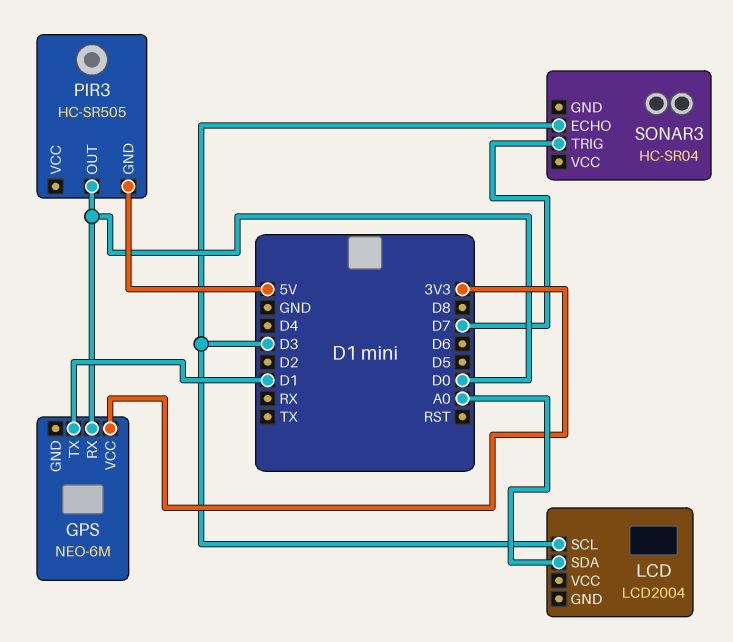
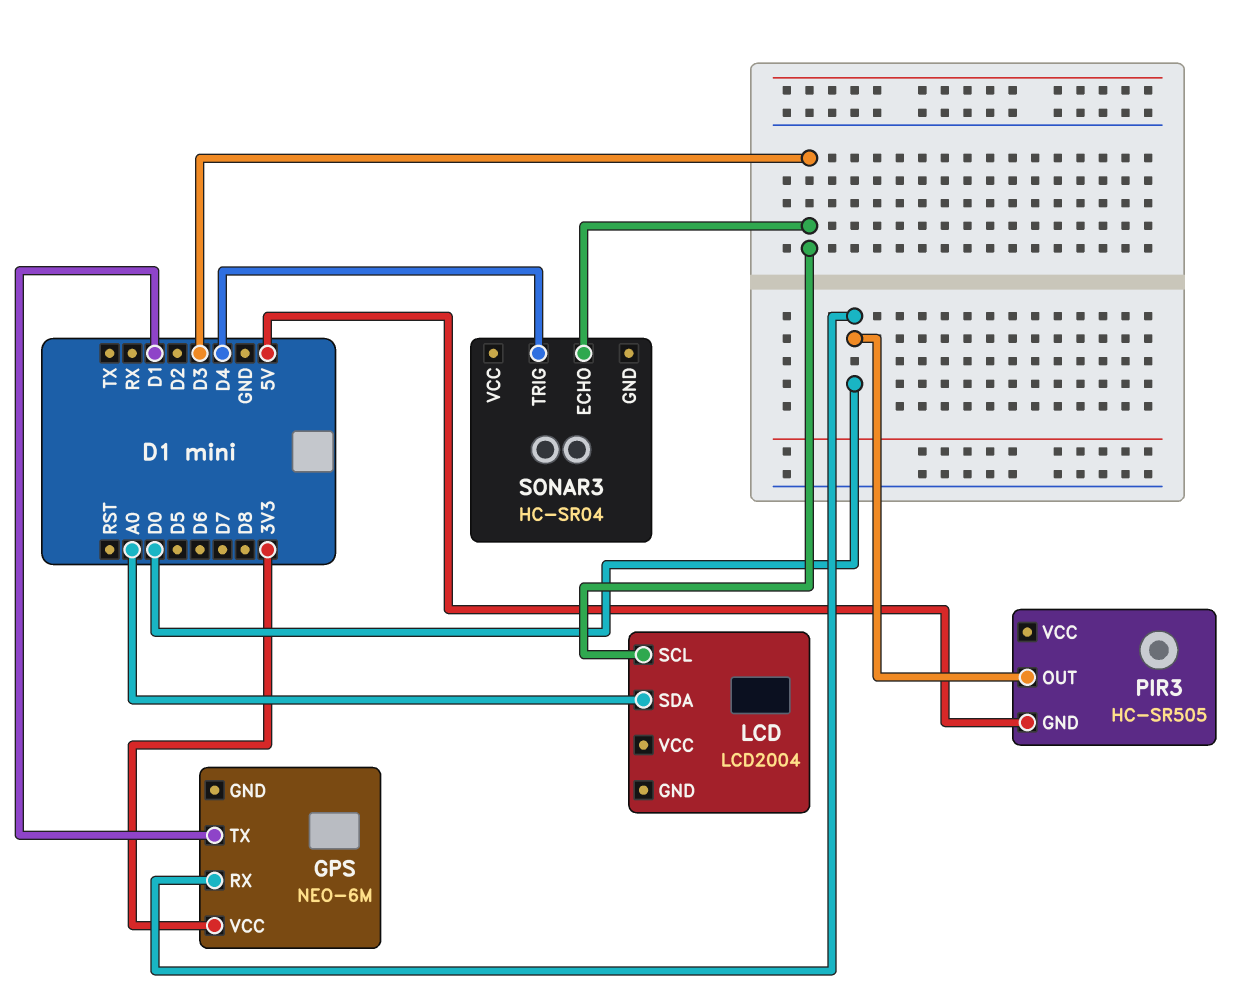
SONAR3 pin TRIG: D7 -> D4

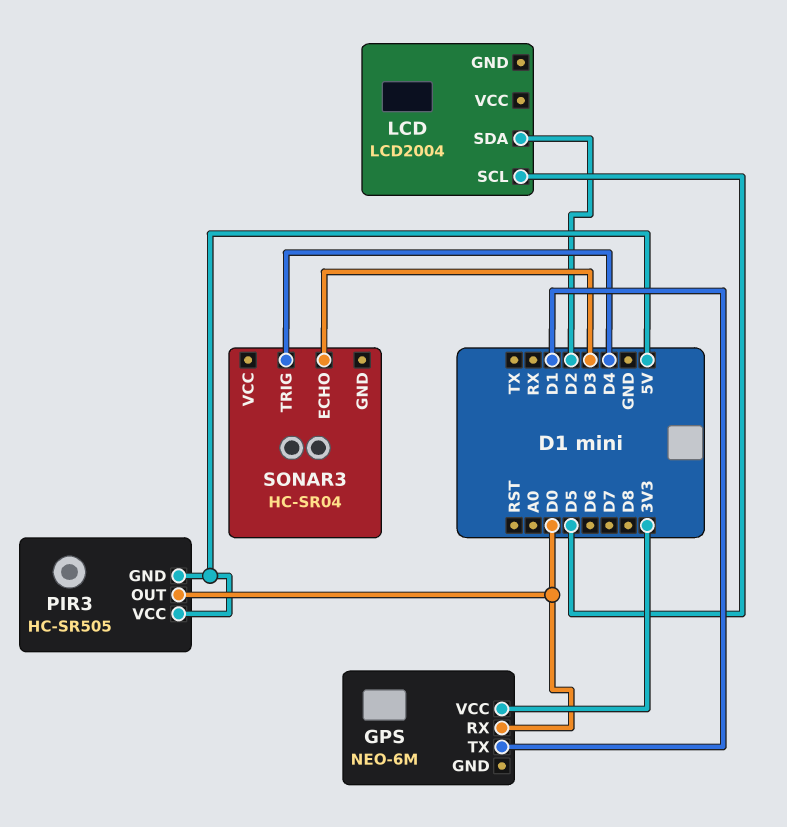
LCD pin SCL: D3 -> D5
LCD pin SDA: A0 -> D2
PIR3 pin VCC: none -> 5V

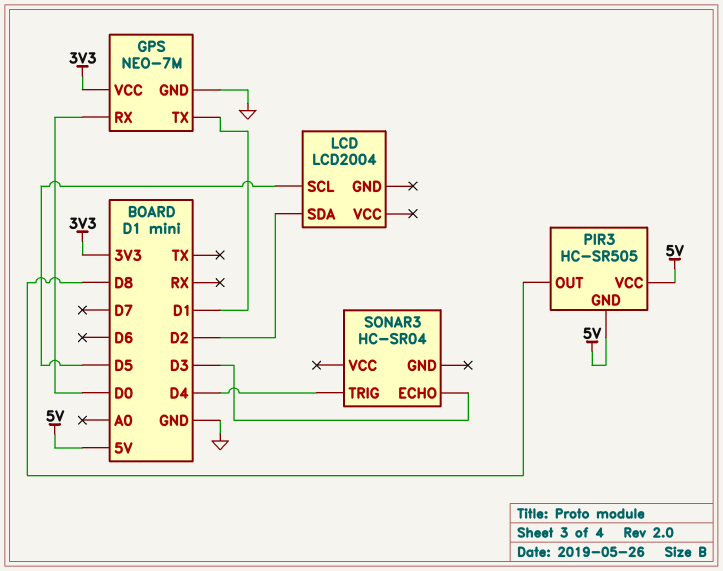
GPS: NEO-6M -> NEO-7M
GPS pin GND: none -> GND
PIR3 pin OUT: D0 -> D8

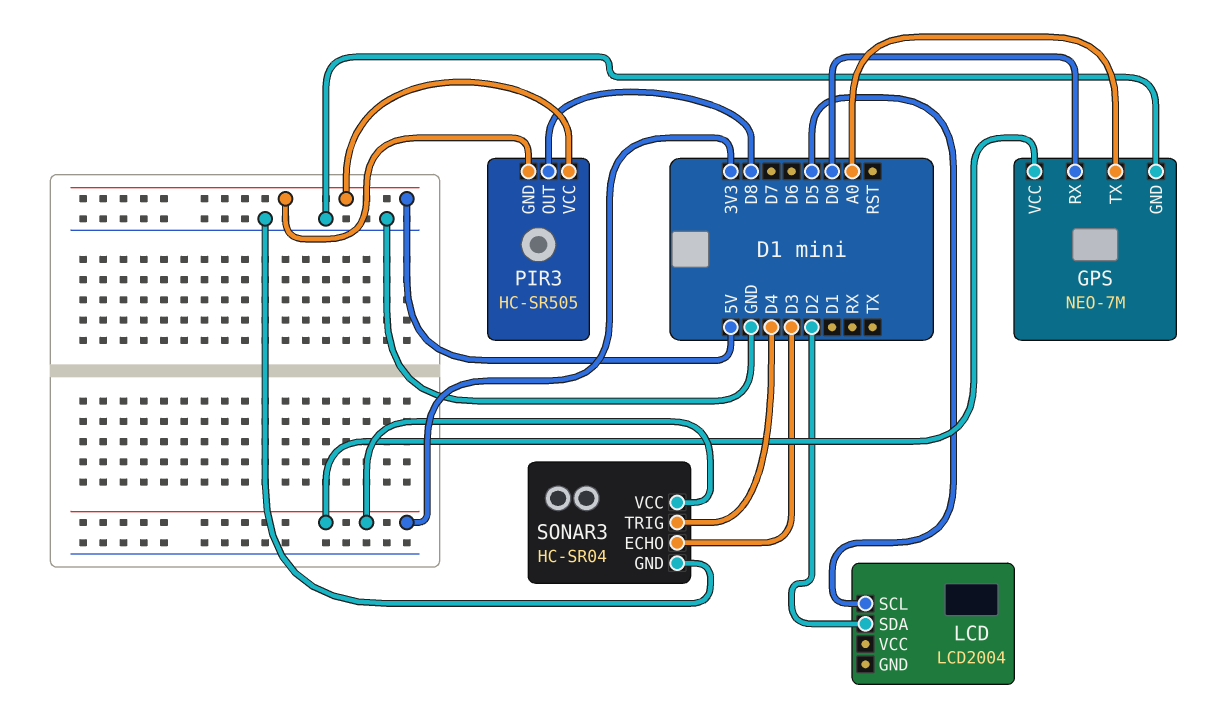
GPS pin TX: D1 -> A0
SONAR3 pin GND: none -> GND
SONAR3 pin VCC: none -> 3V3

